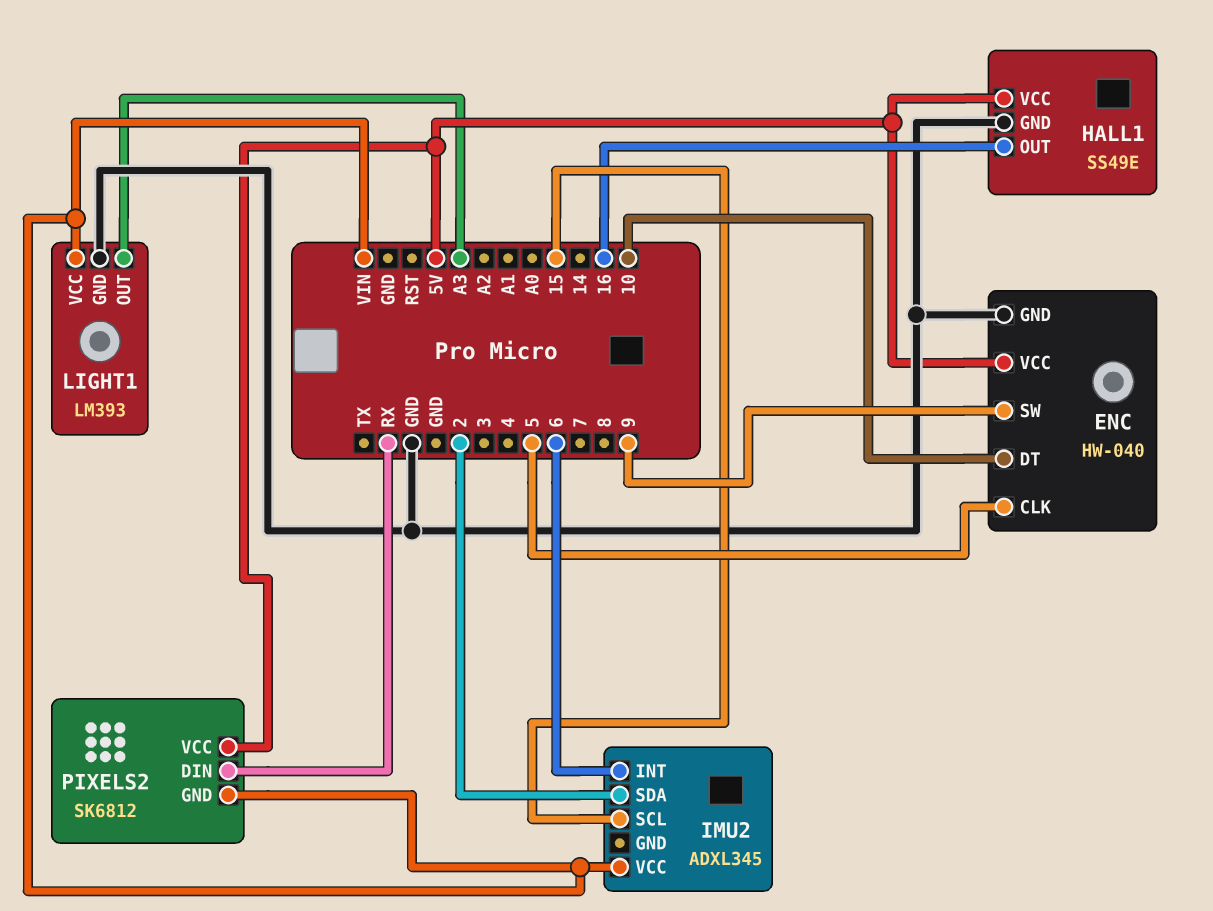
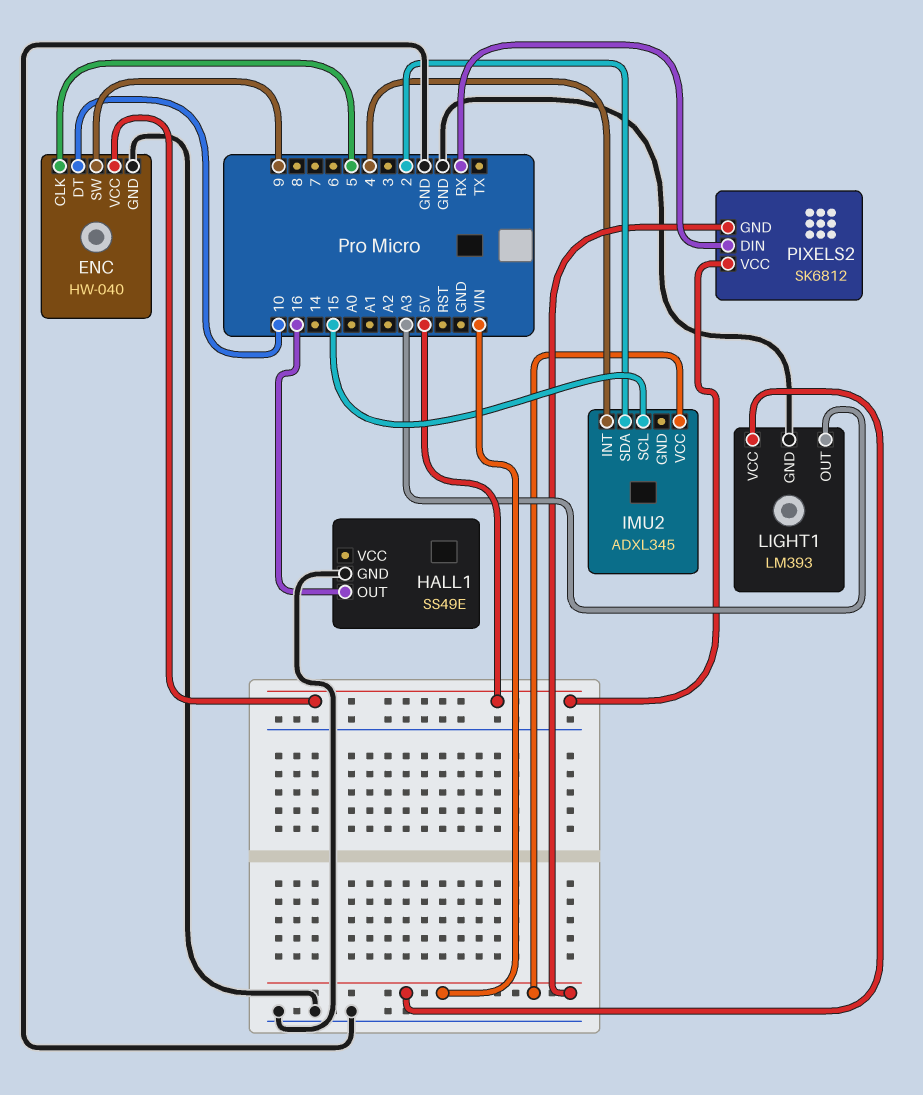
HALL1 pin VCC: 5V -> none
IMU2 pin INT: 6 -> 4

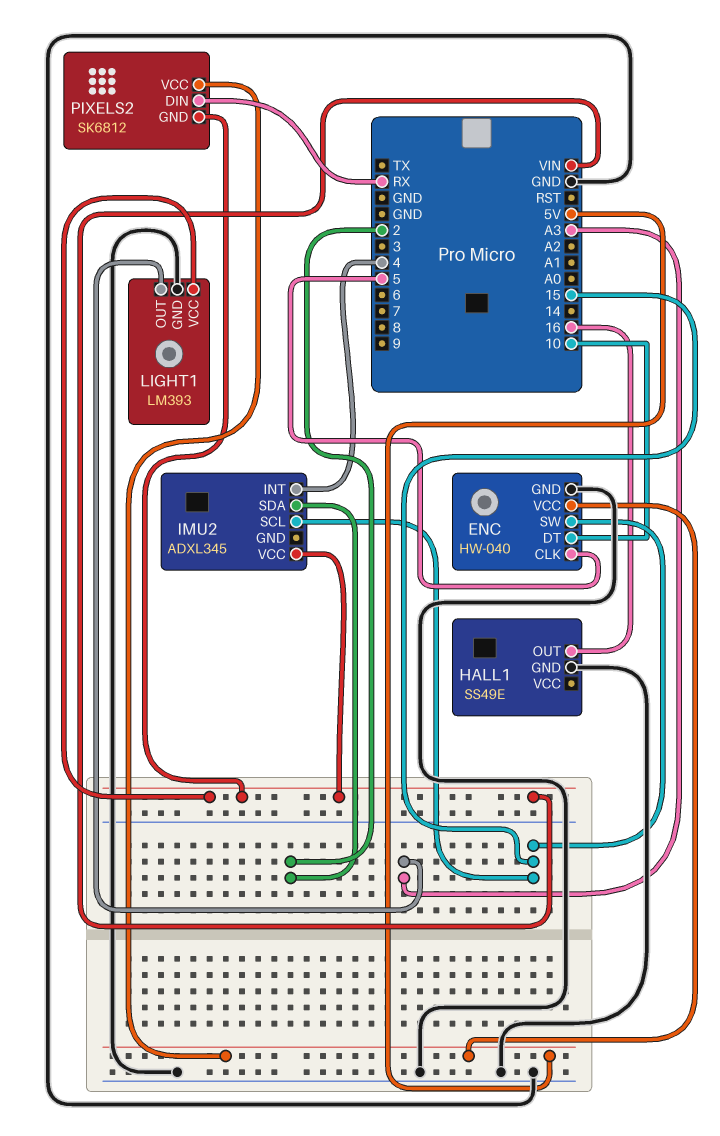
ENC pin SW: 9 -> 15

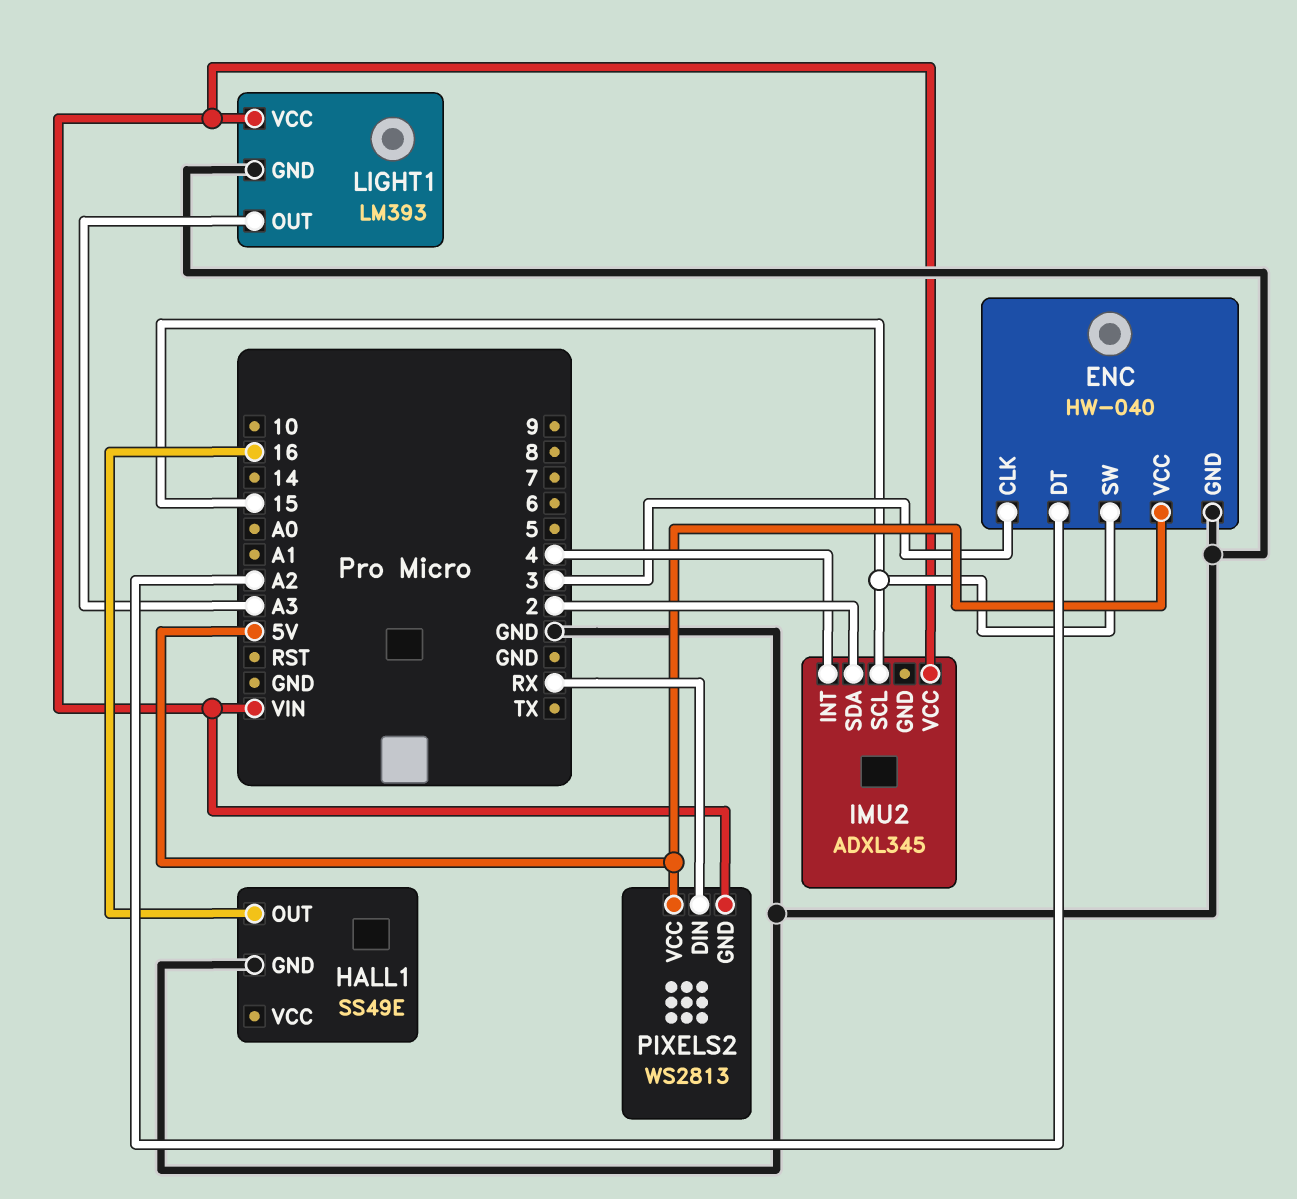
ENC pin CLK: 5 -> 3
ENC pin DT: 10 -> A2
PIXELS2: SK6812 -> WS2813

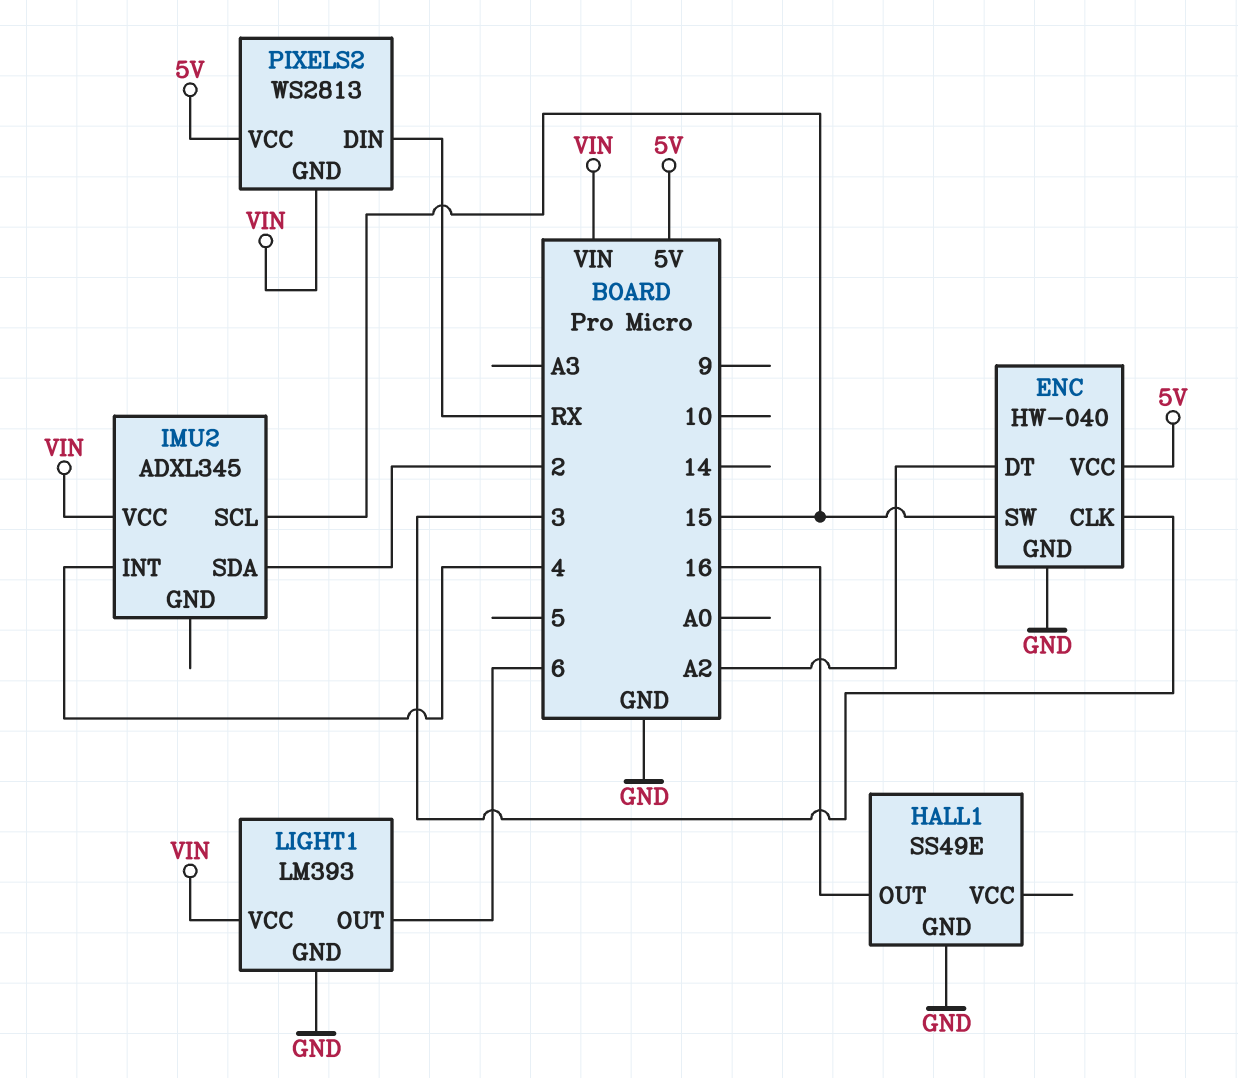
LIGHT1 pin OUT: A3 -> 6

